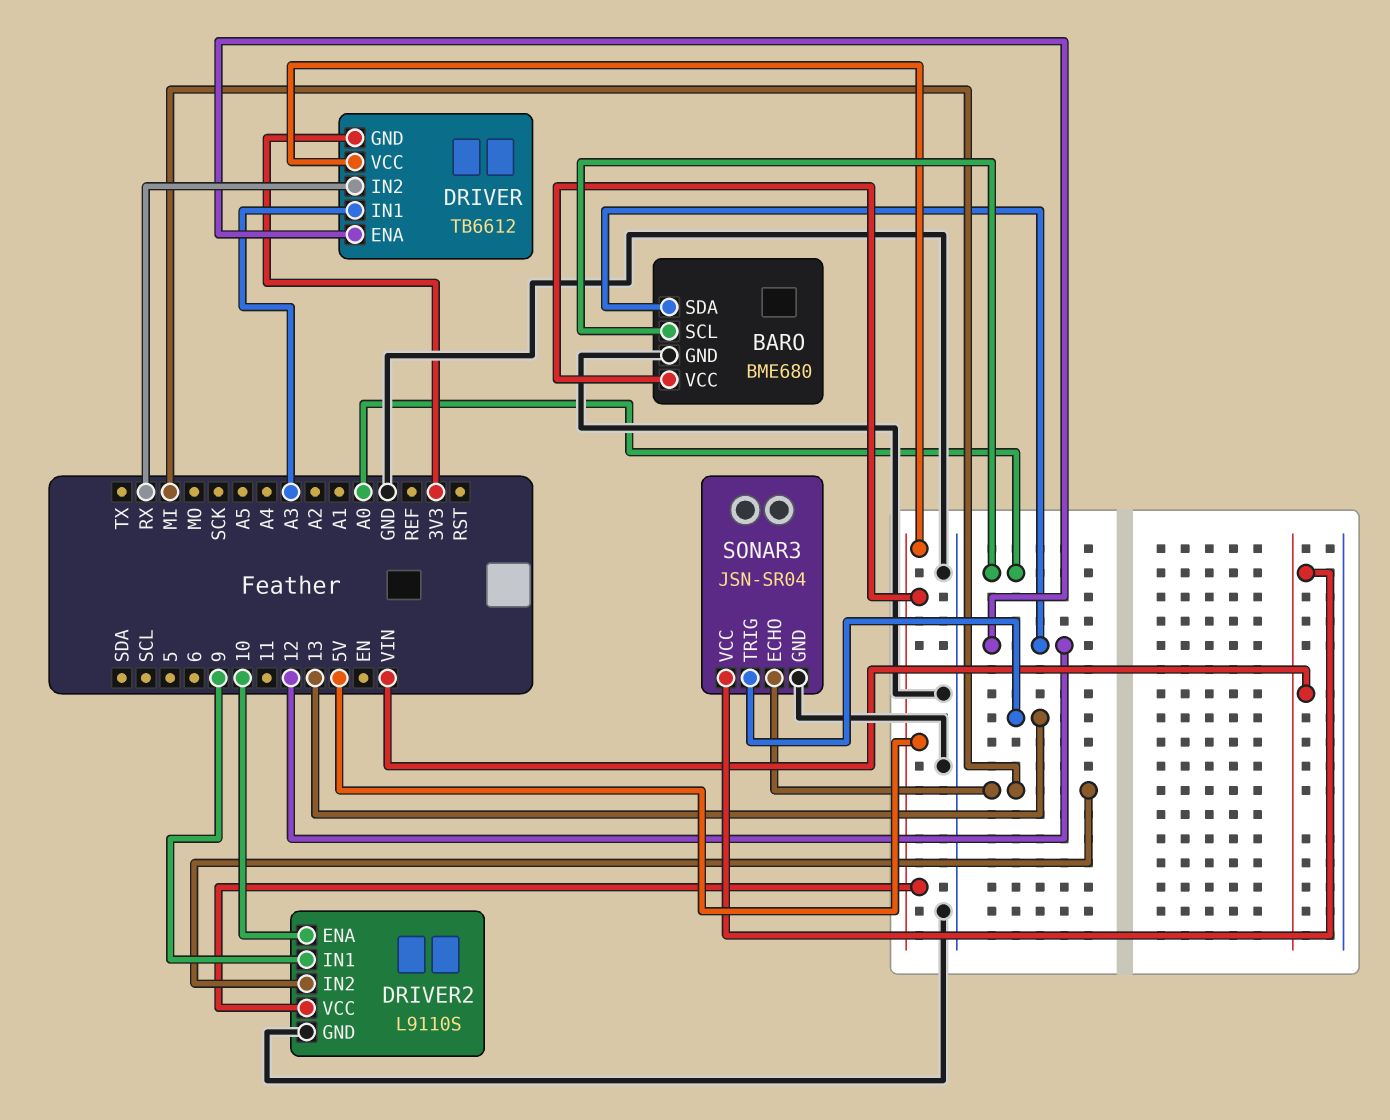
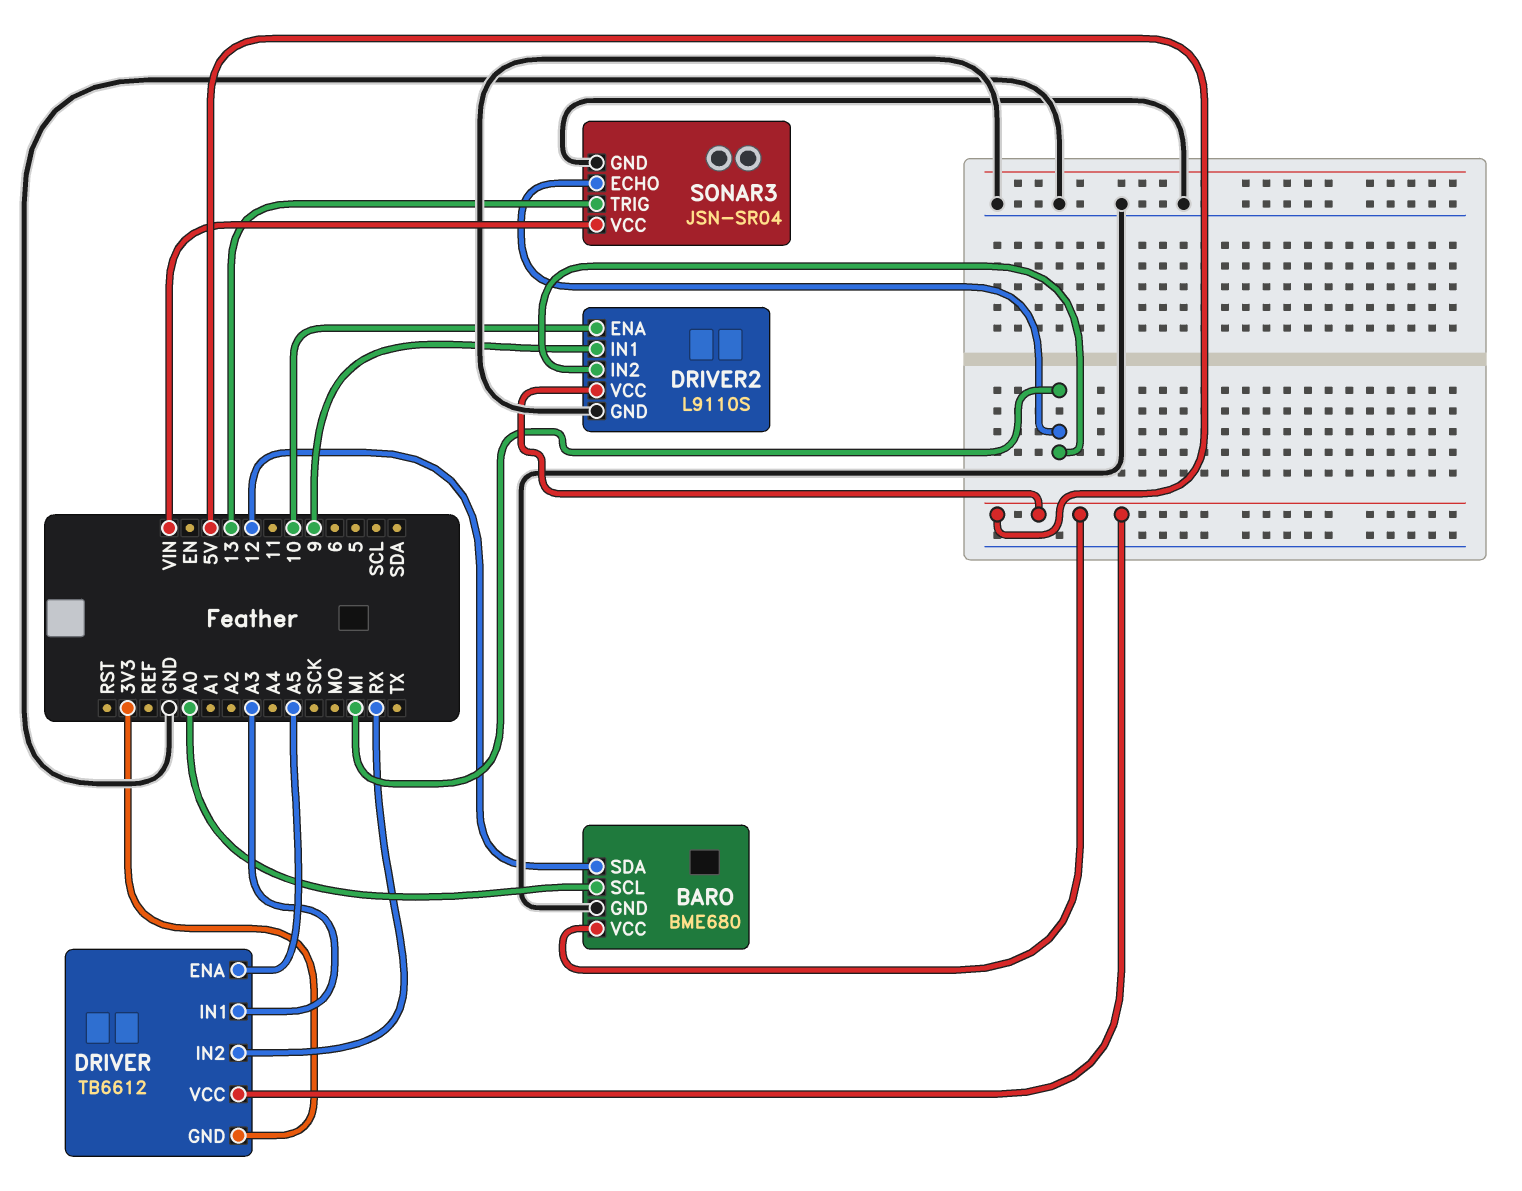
DRIVER pin ENA: 12 -> A5

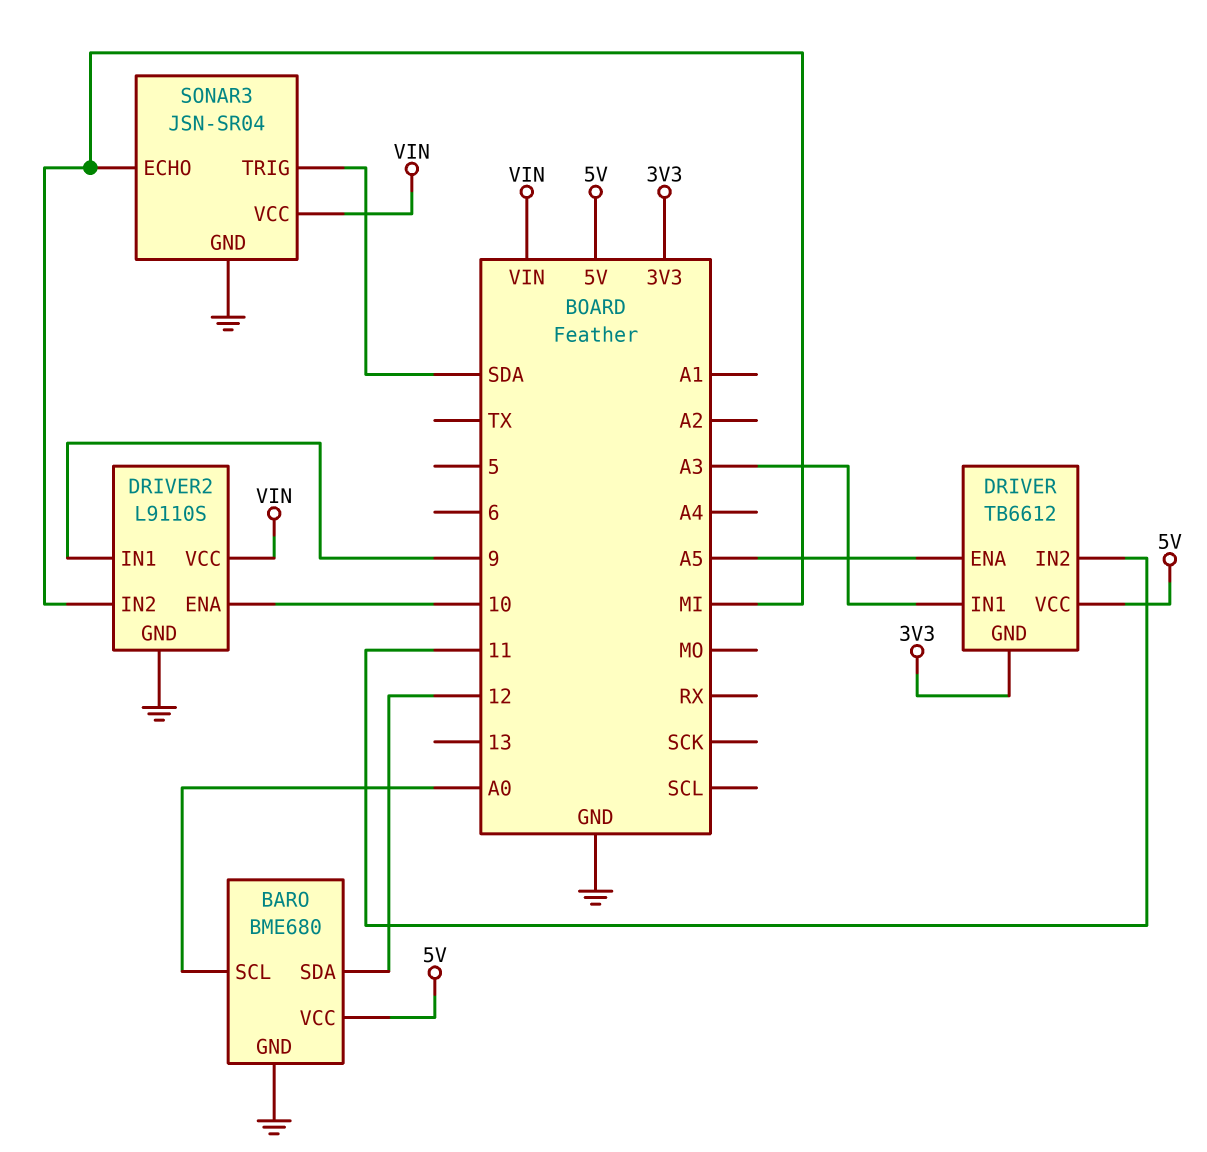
DRIVER pin IN2: RX -> 11
DRIVER2 pin VCC: 5V -> VIN
SONAR3 pin TRIG: 13 -> SDA

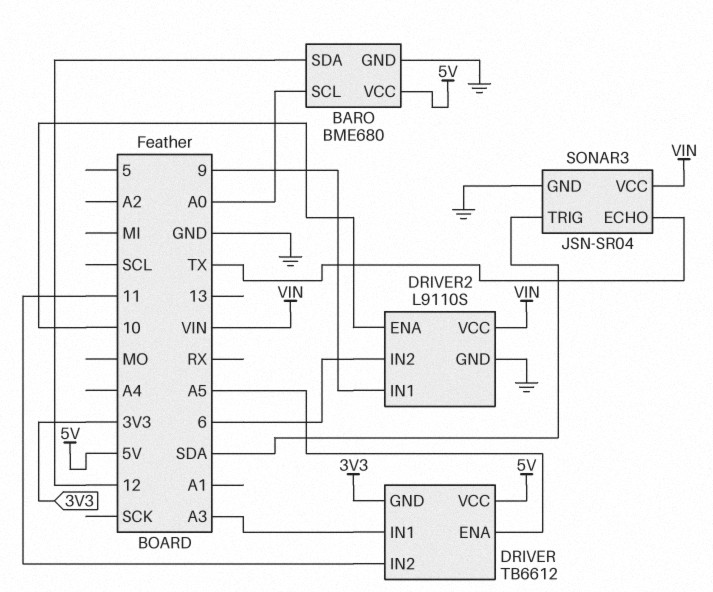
DRIVER2 pin IN2: MI -> 6
SONAR3 pin ECHO: MI -> TX

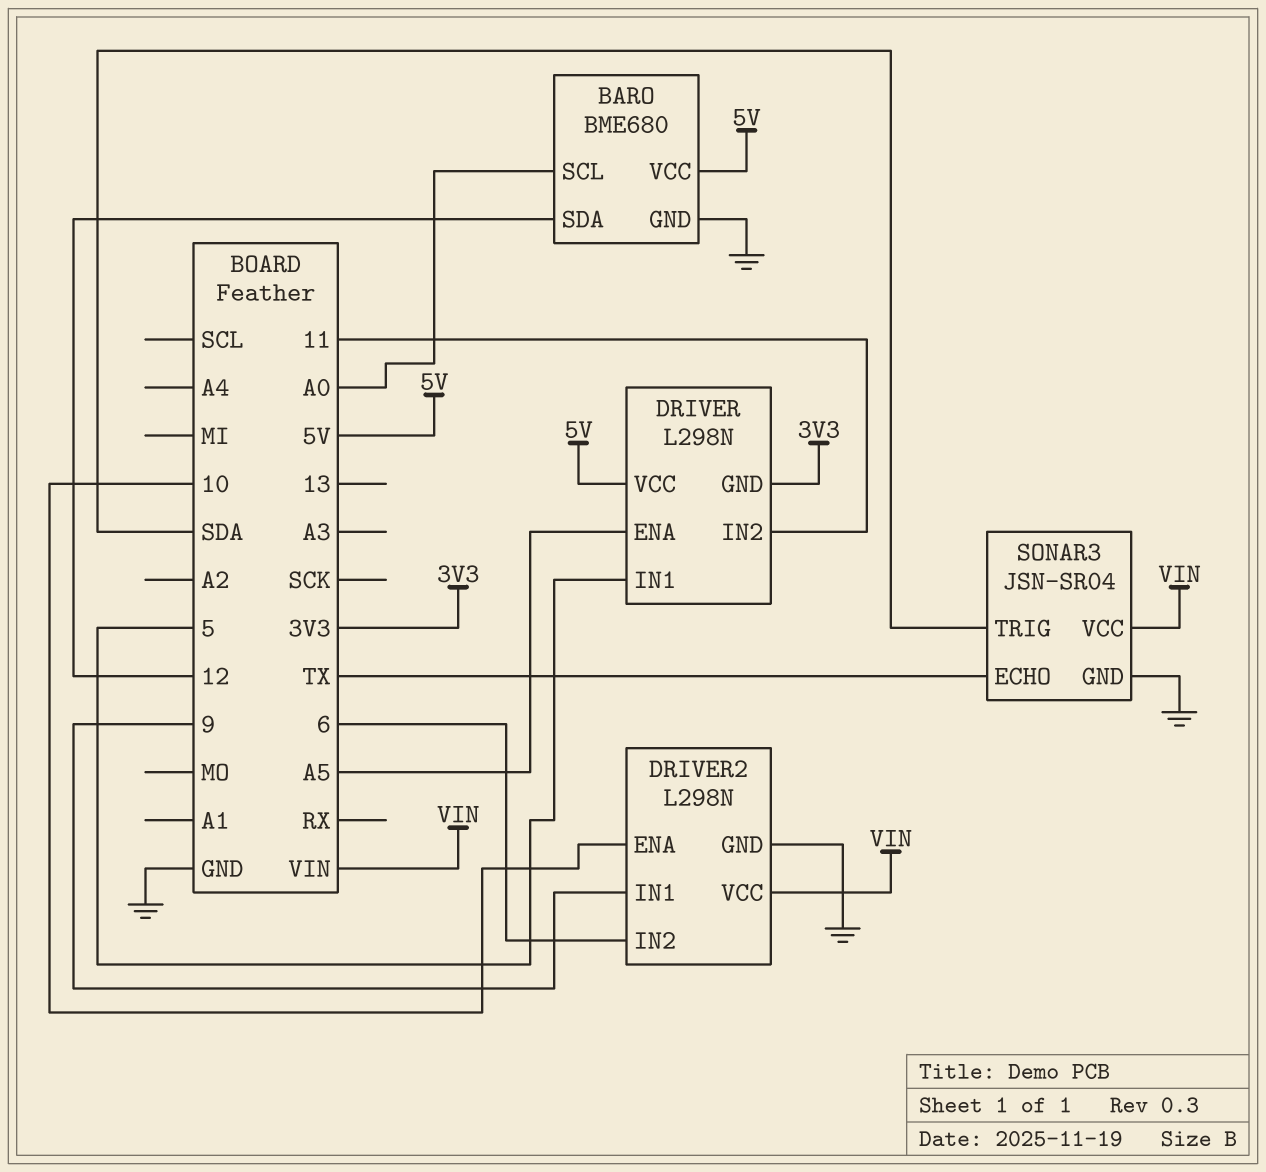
DRIVER: TB6612 -> L298N
DRIVER pin IN1: A3 -> 5
DRIVER2: L9110S -> L298N

